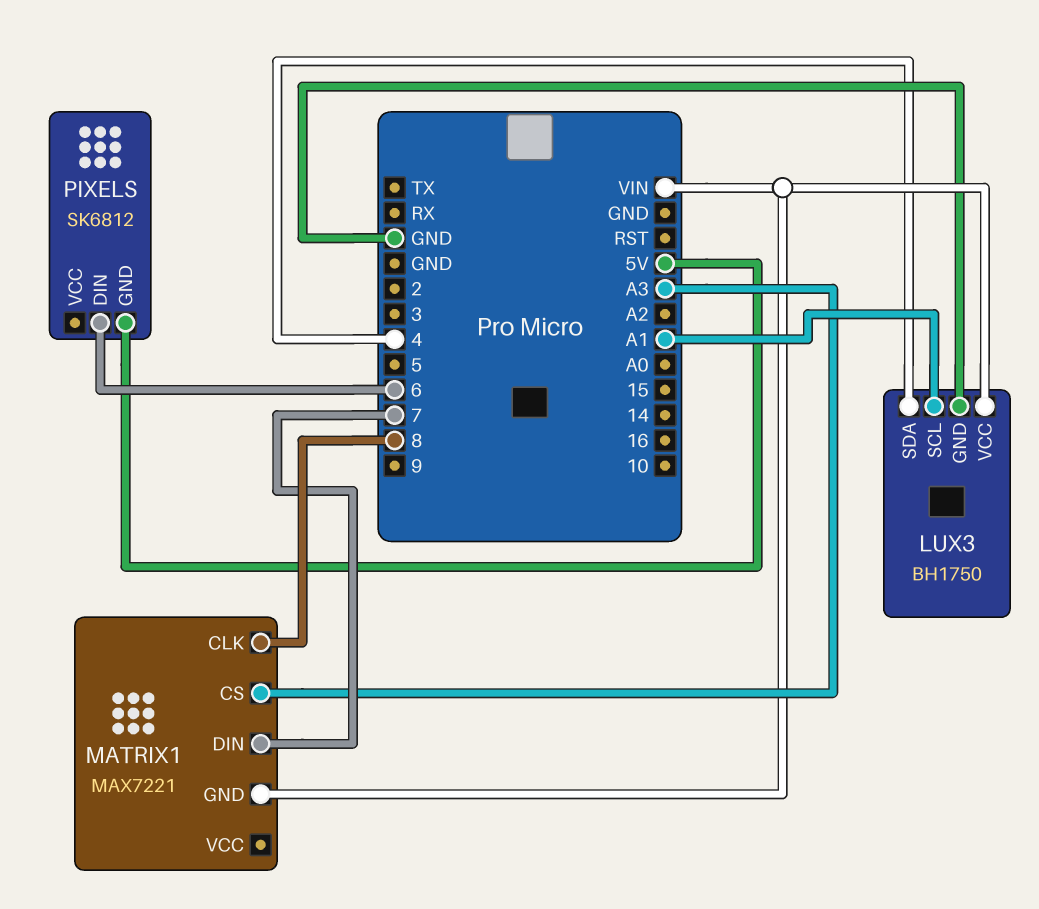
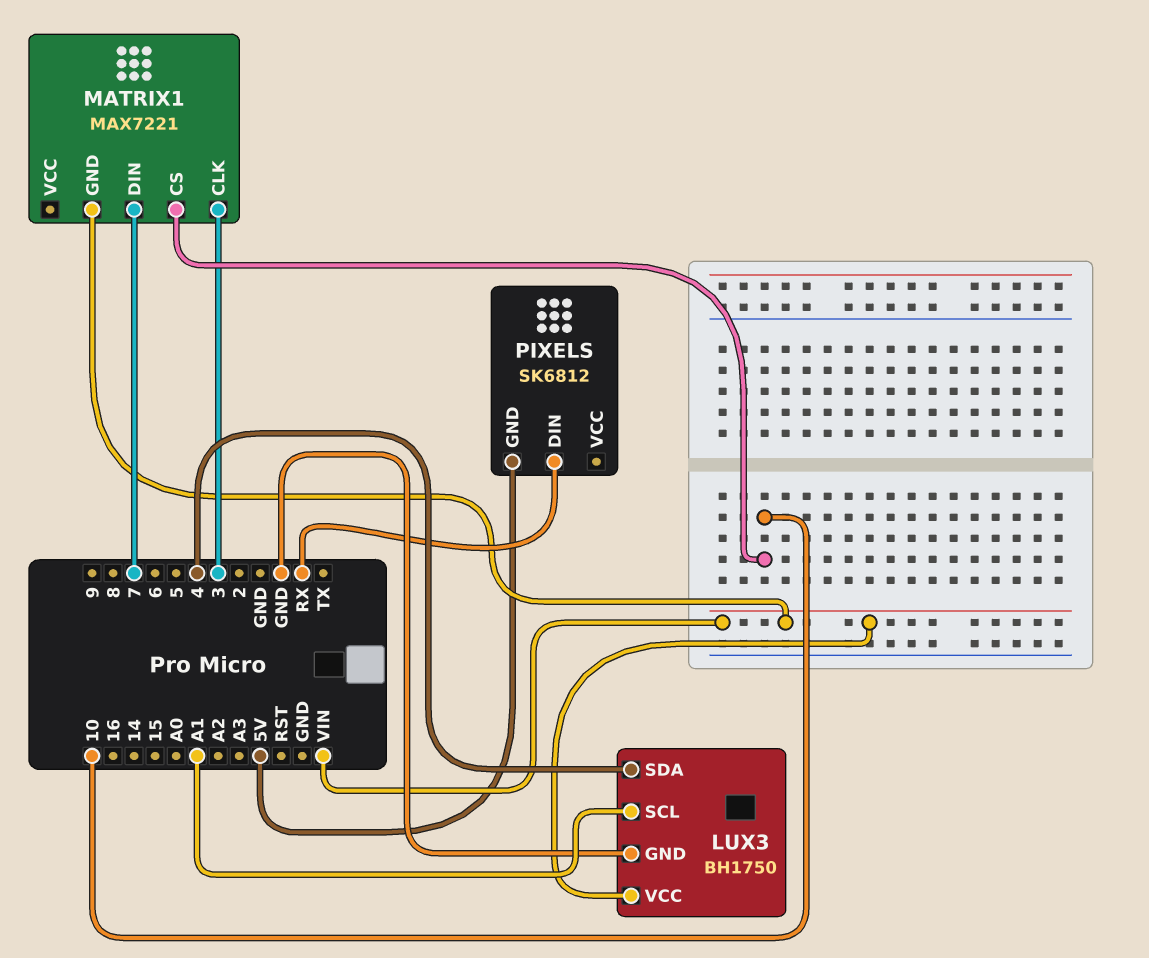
MATRIX1 pin CLK: 8 -> 3
MATRIX1 pin CS: A3 -> 10
PIXELS pin DIN: 6 -> RX

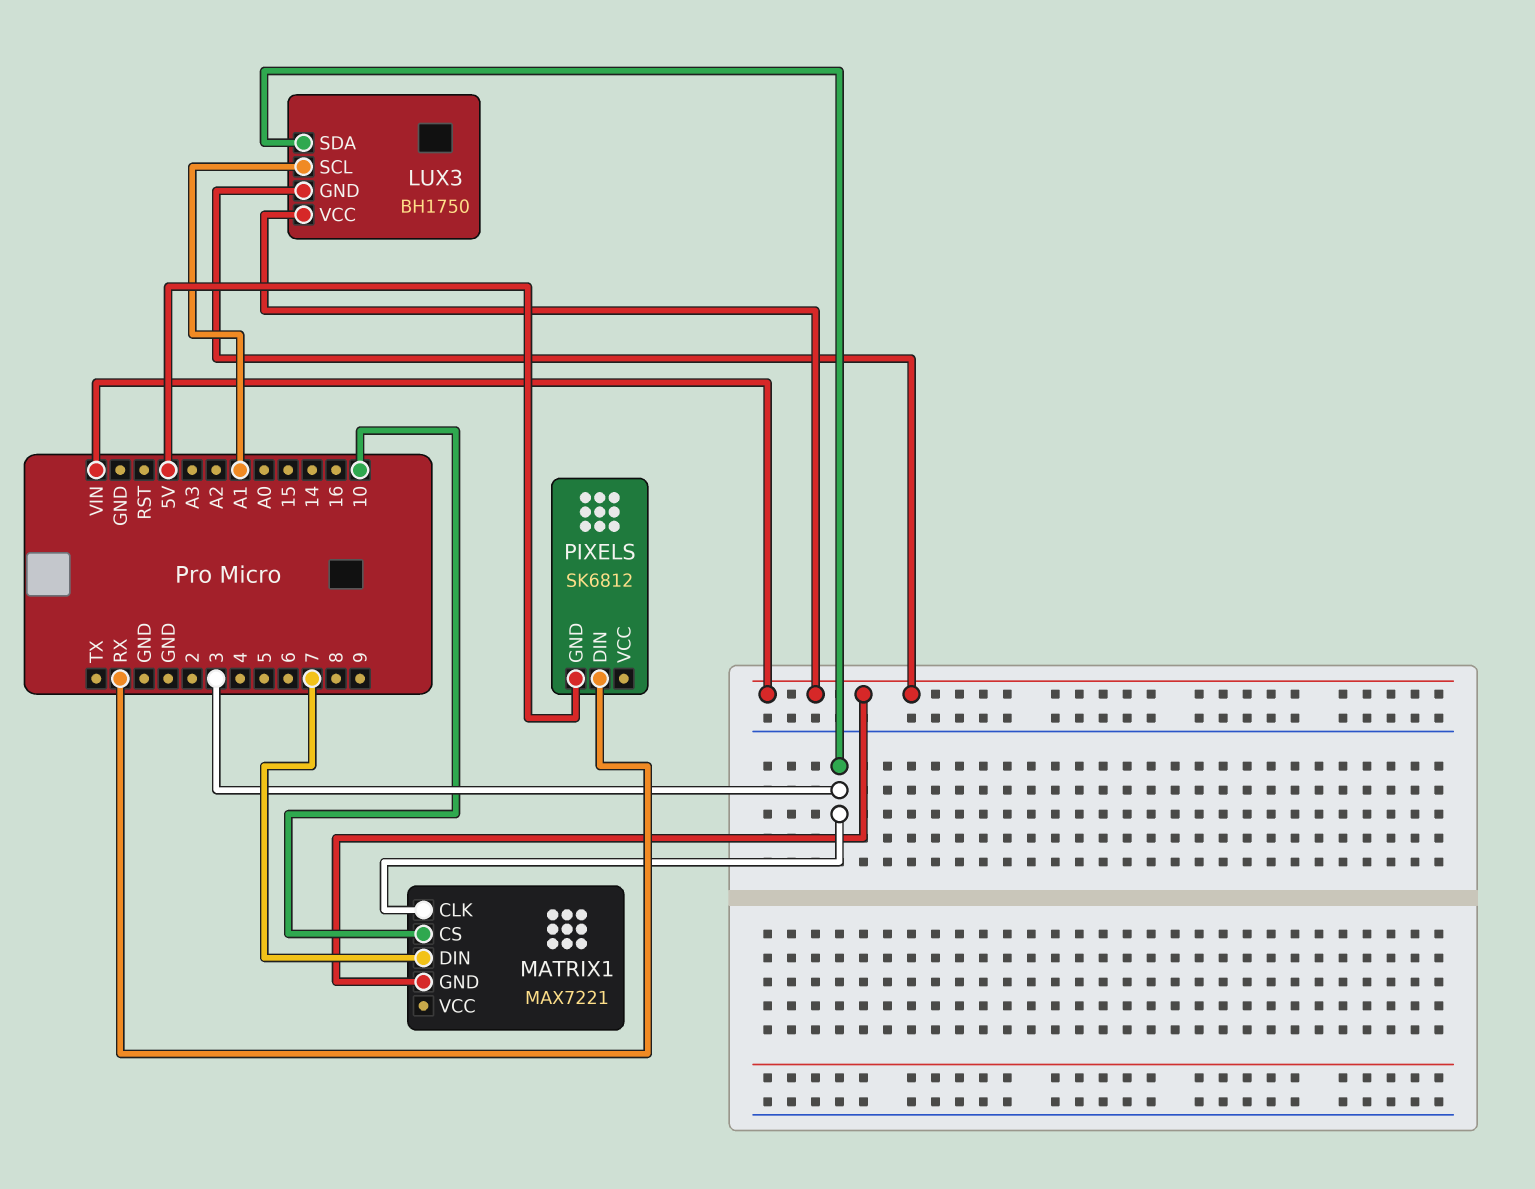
LUX3 pin GND: GND -> VIN
LUX3 pin SDA: 4 -> 3

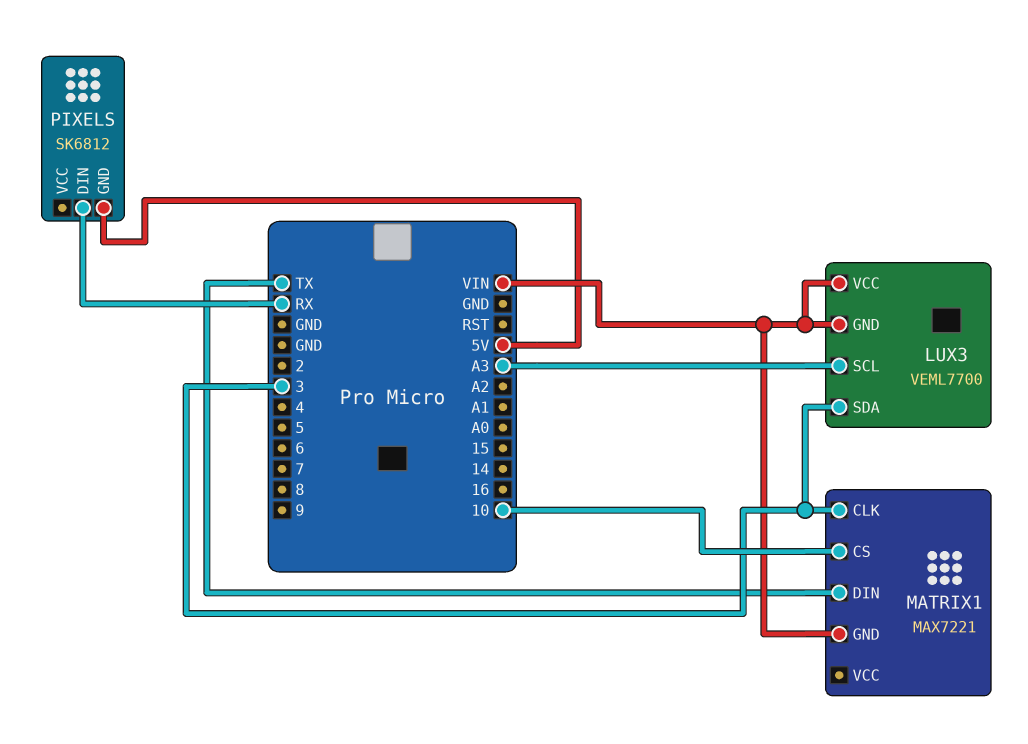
LUX3: BH1750 -> VEML7700
LUX3 pin SCL: A1 -> A3
MATRIX1 pin DIN: 7 -> TX

